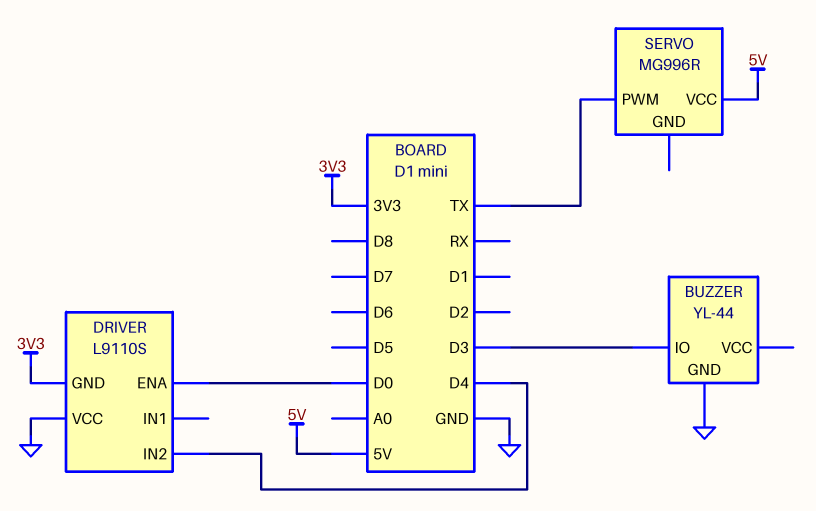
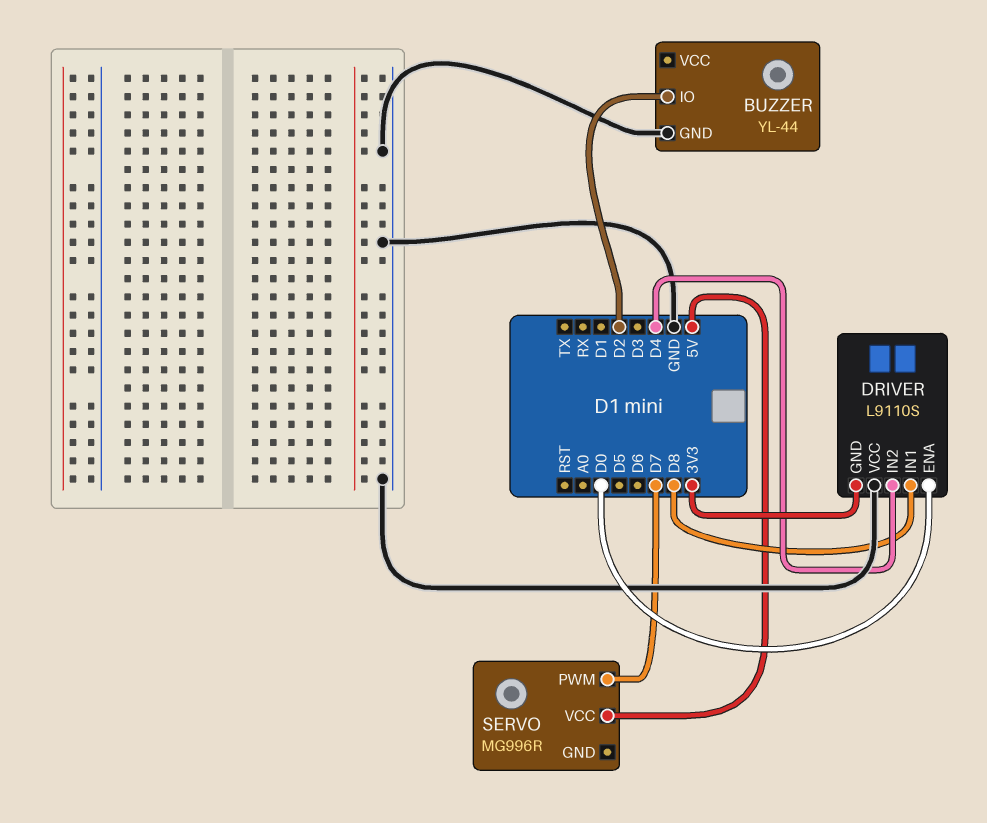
BUZZER pin IO: D3 -> D2
DRIVER pin IN1: none -> D8
SERVO pin PWM: TX -> D7

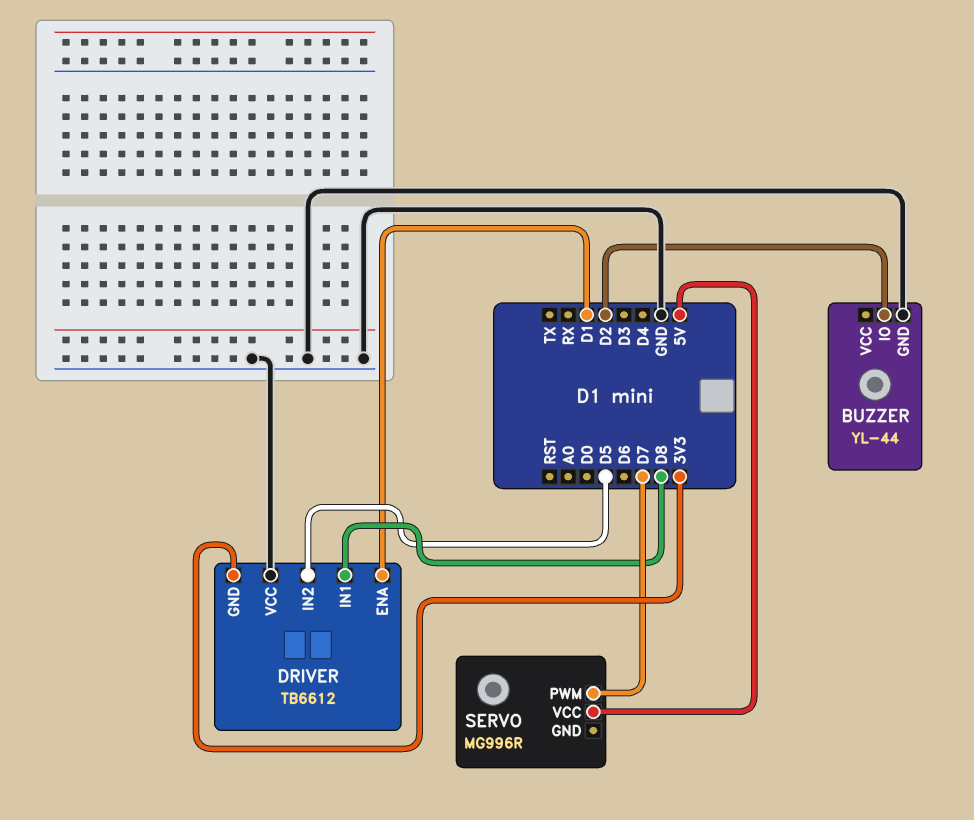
DRIVER: L9110S -> TB6612
DRIVER pin ENA: D0 -> D1
DRIVER pin IN2: D4 -> D5

